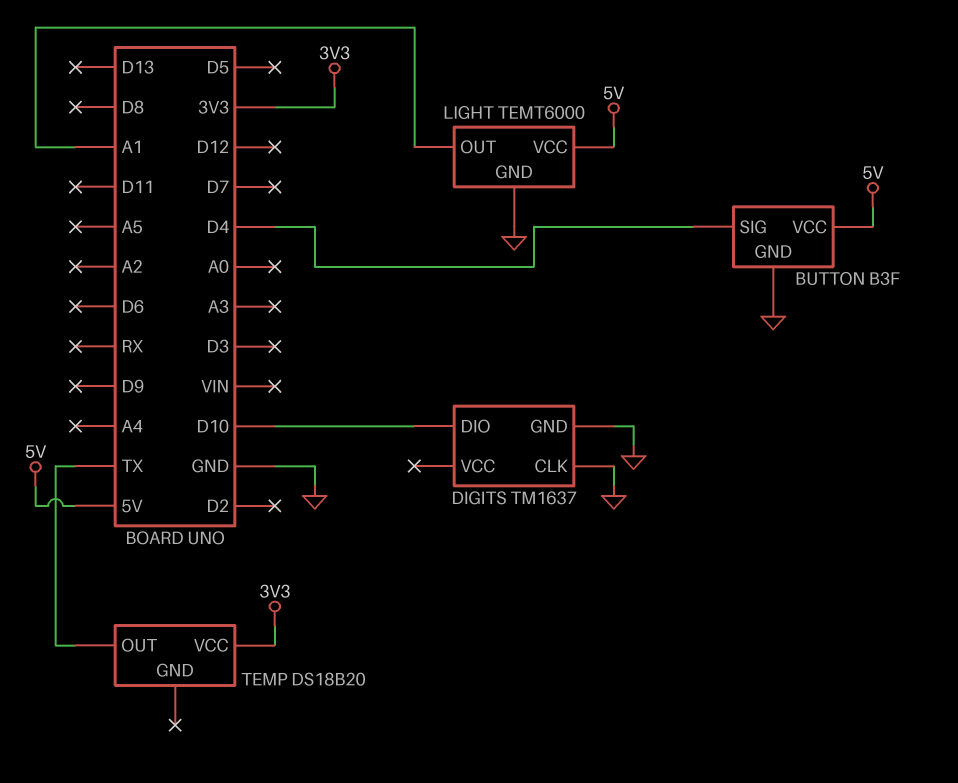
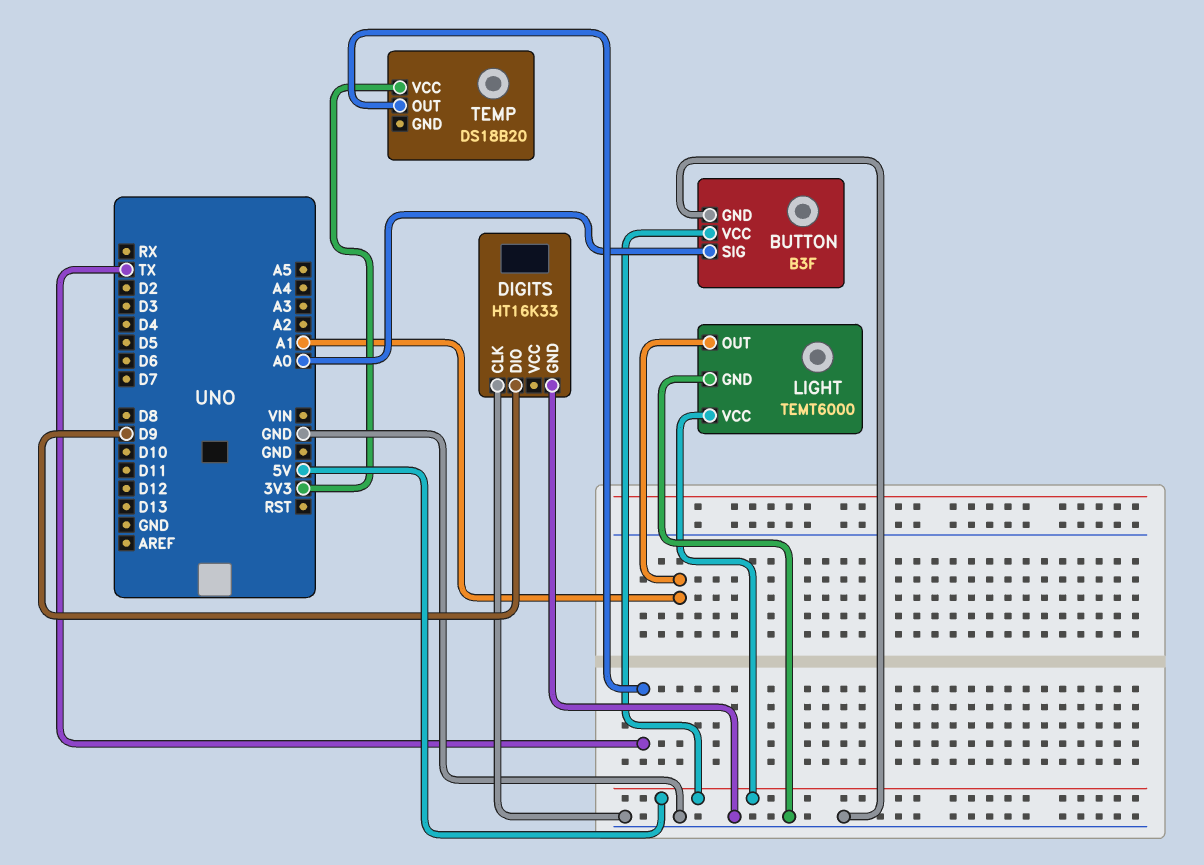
BUTTON pin SIG: D4 -> A0
DIGITS: TM1637 -> HT16K33
DIGITS pin DIO: D10 -> D9

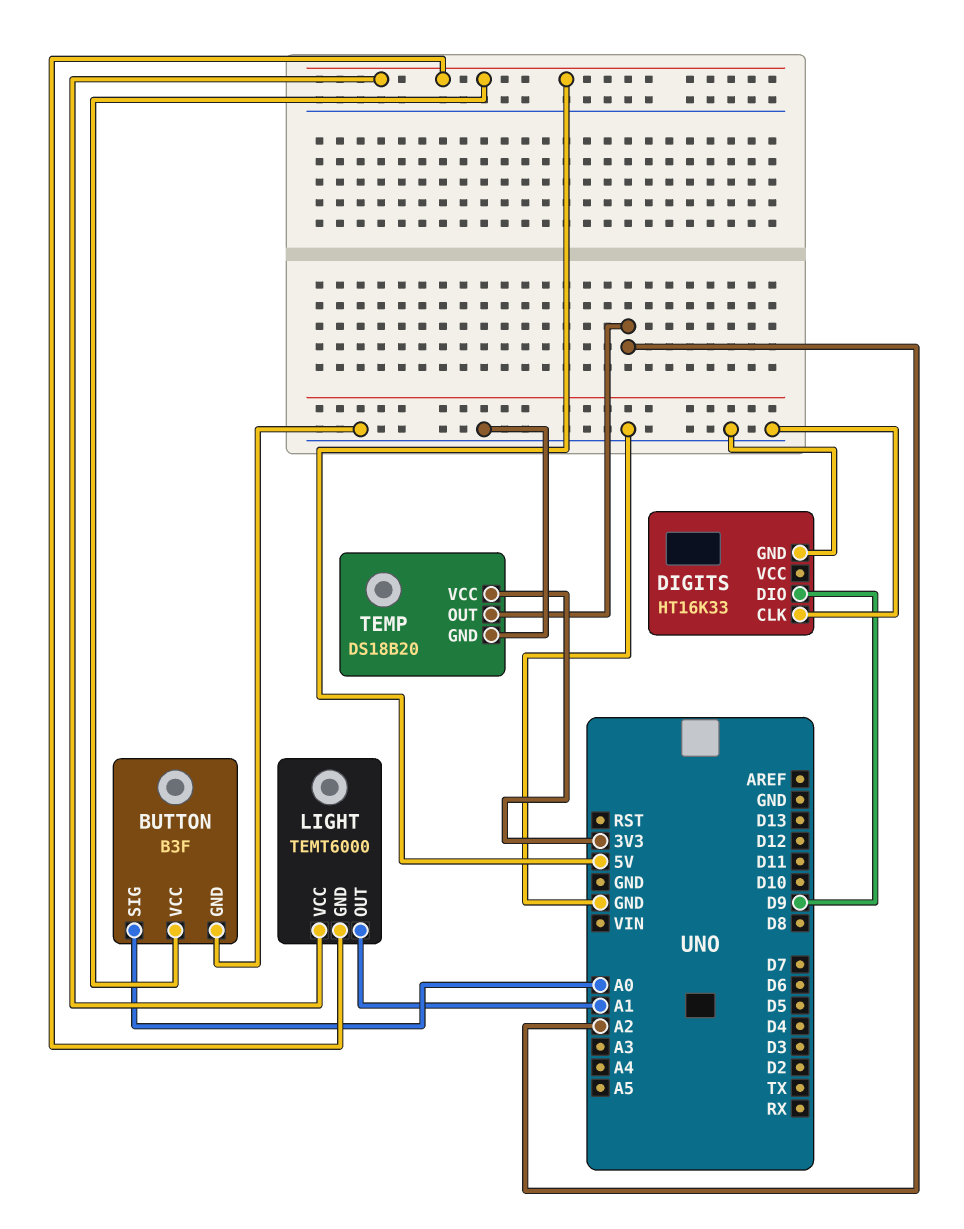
LIGHT pin GND: GND -> 5V
TEMP pin GND: none -> GND
TEMP pin OUT: TX -> A2

